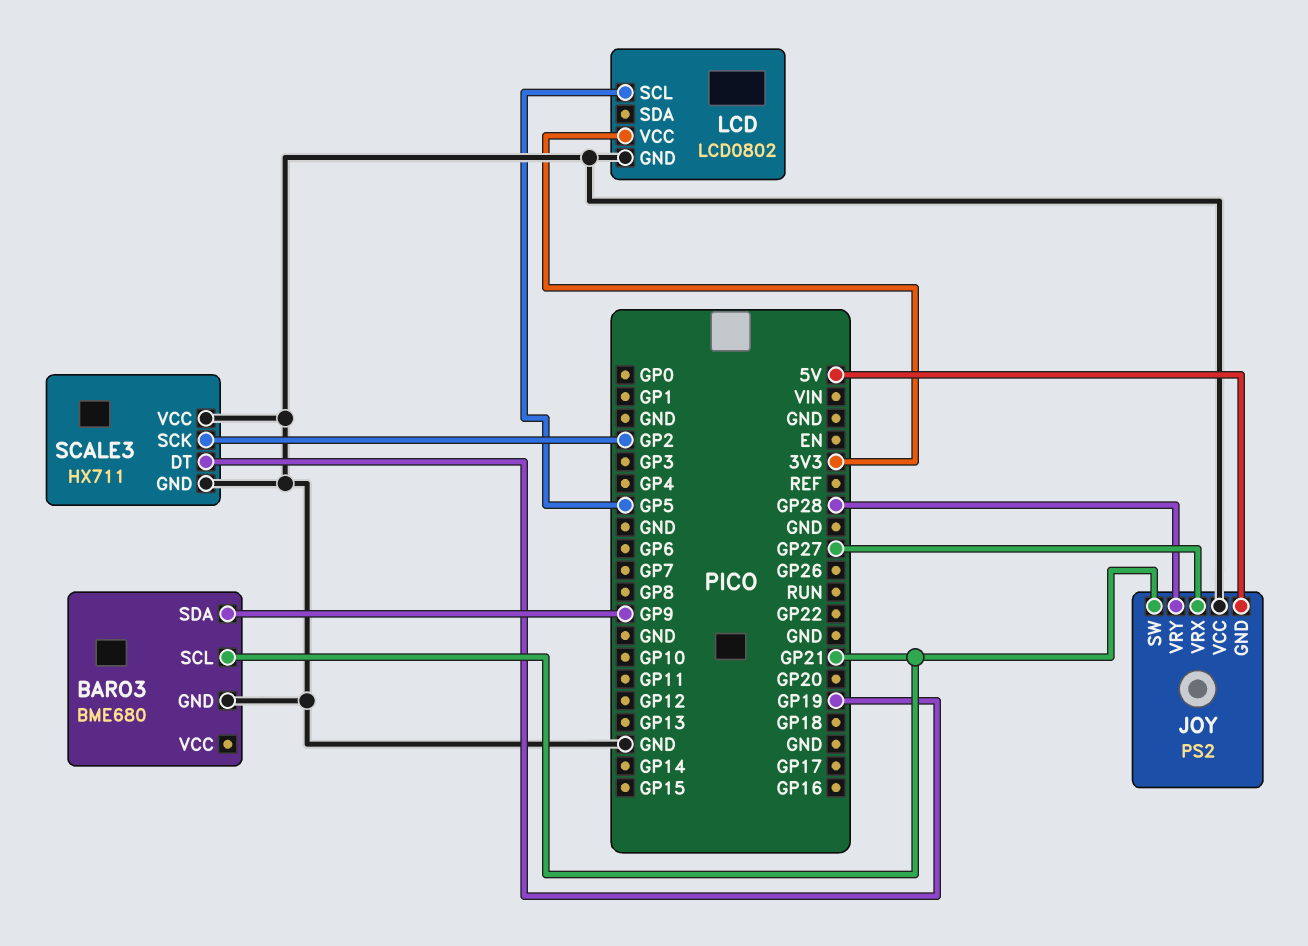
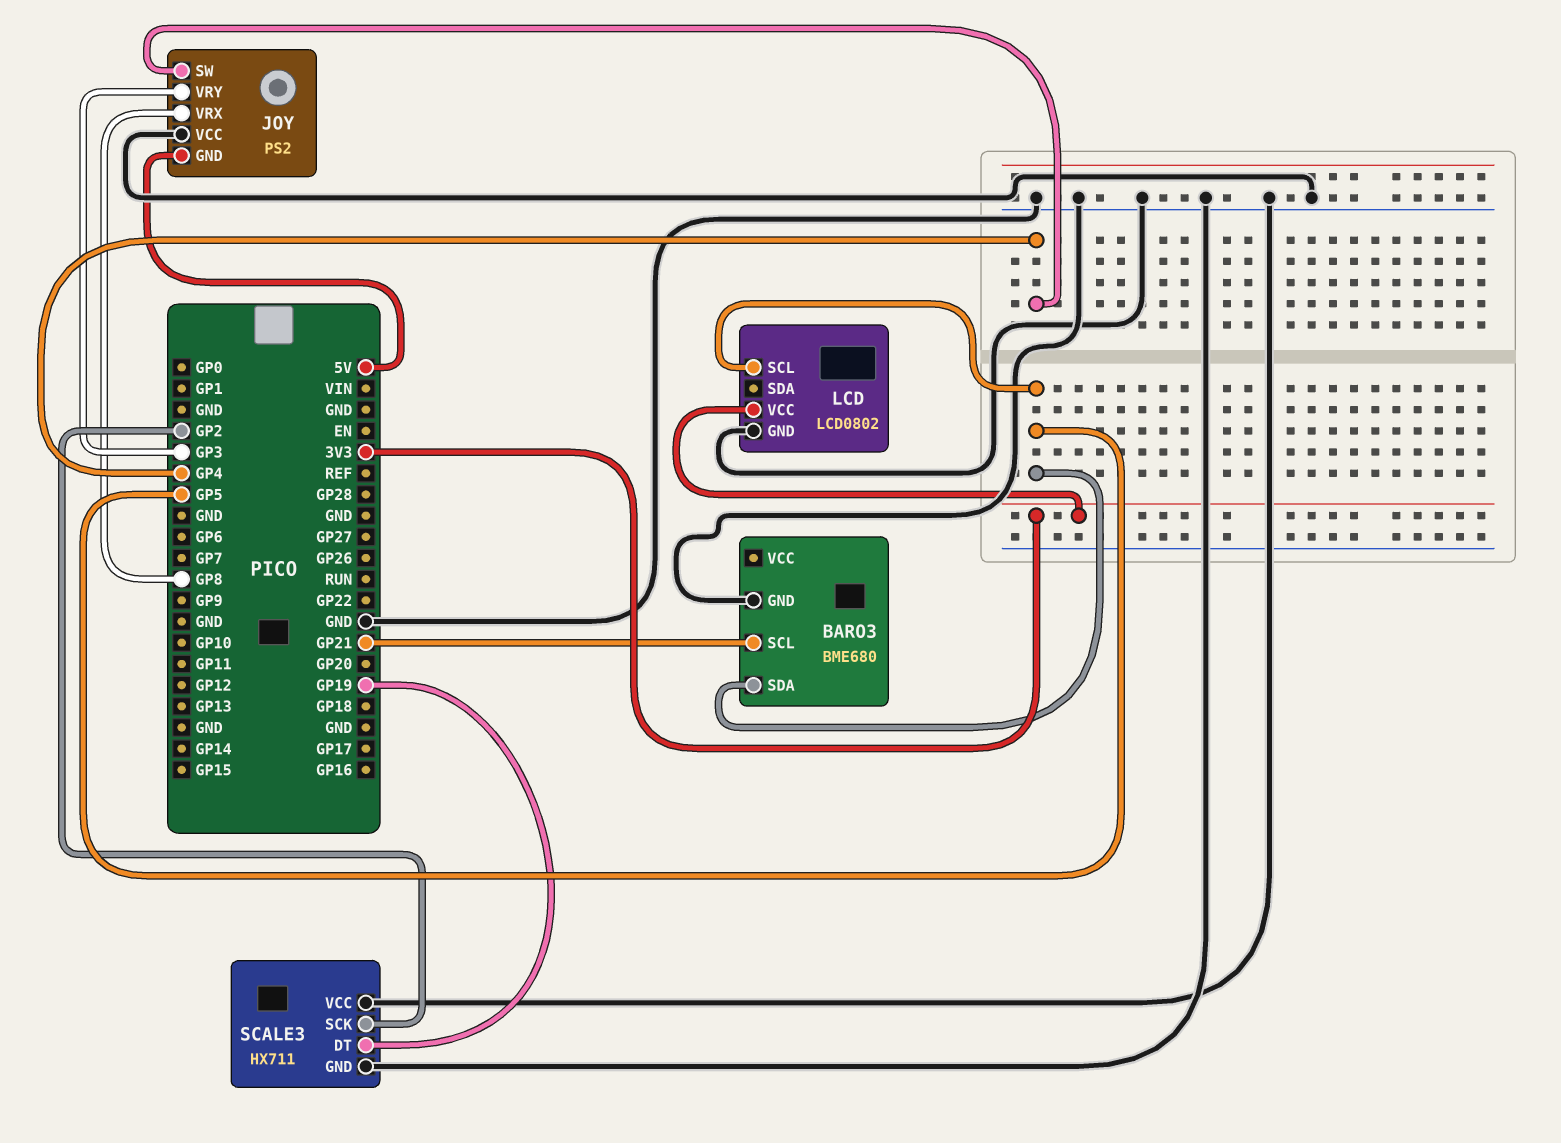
BARO3 pin SDA: GP9 -> GP5
JOY pin SW: GP21 -> GP4
JOY pin VRX: GP27 -> GP8
JOY pin VRY: GP28 -> GP3

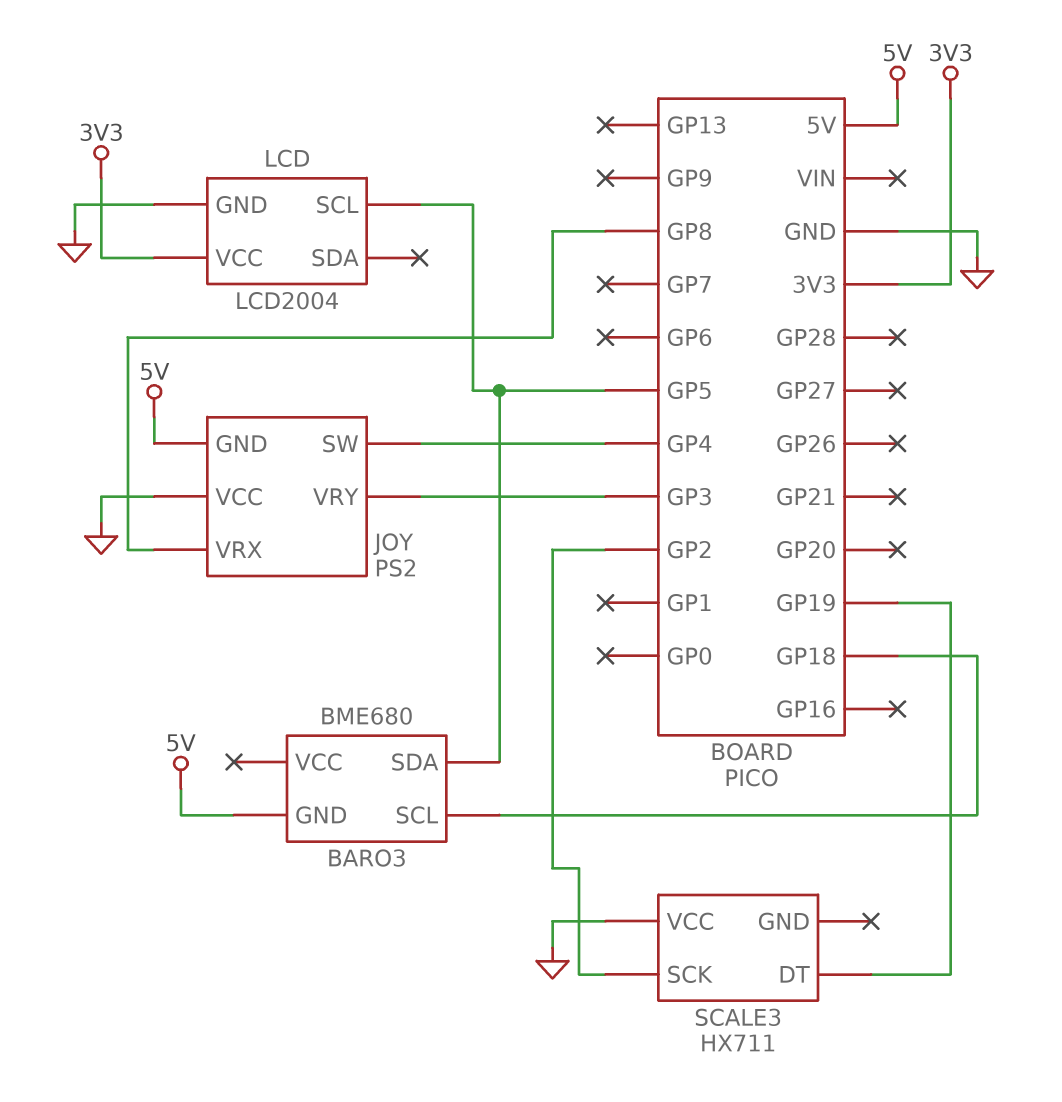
BARO3 pin GND: GND -> 5V
BARO3 pin SCL: GP21 -> GP18
LCD: LCD0802 -> LCD2004
SCALE3 pin GND: GND -> none

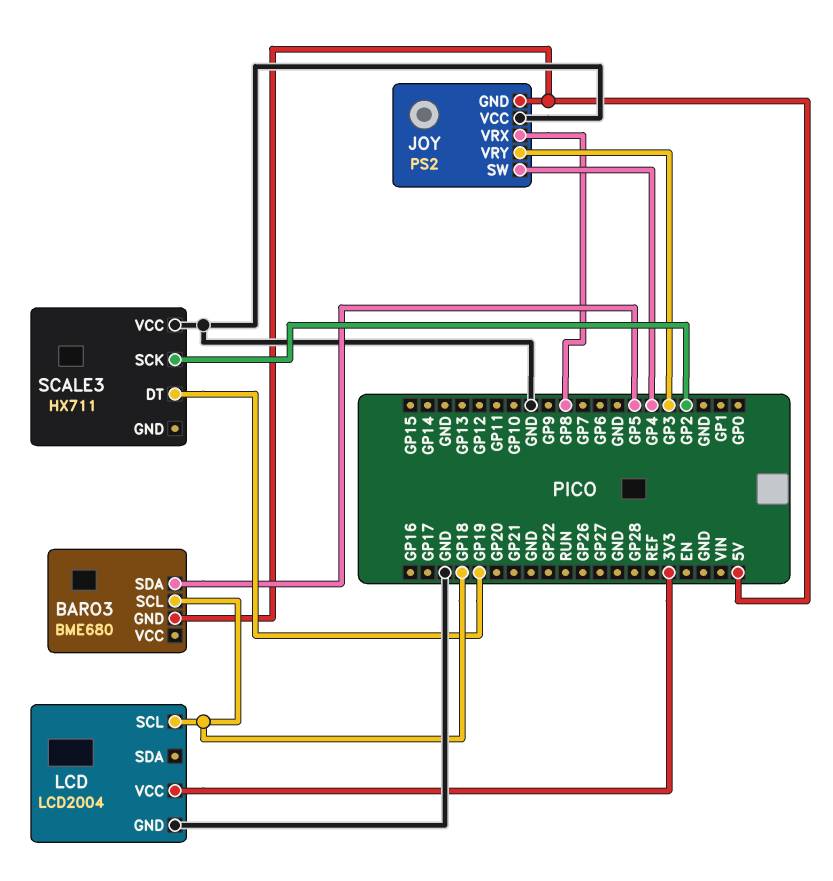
LCD pin SCL: GP5 -> GP18

